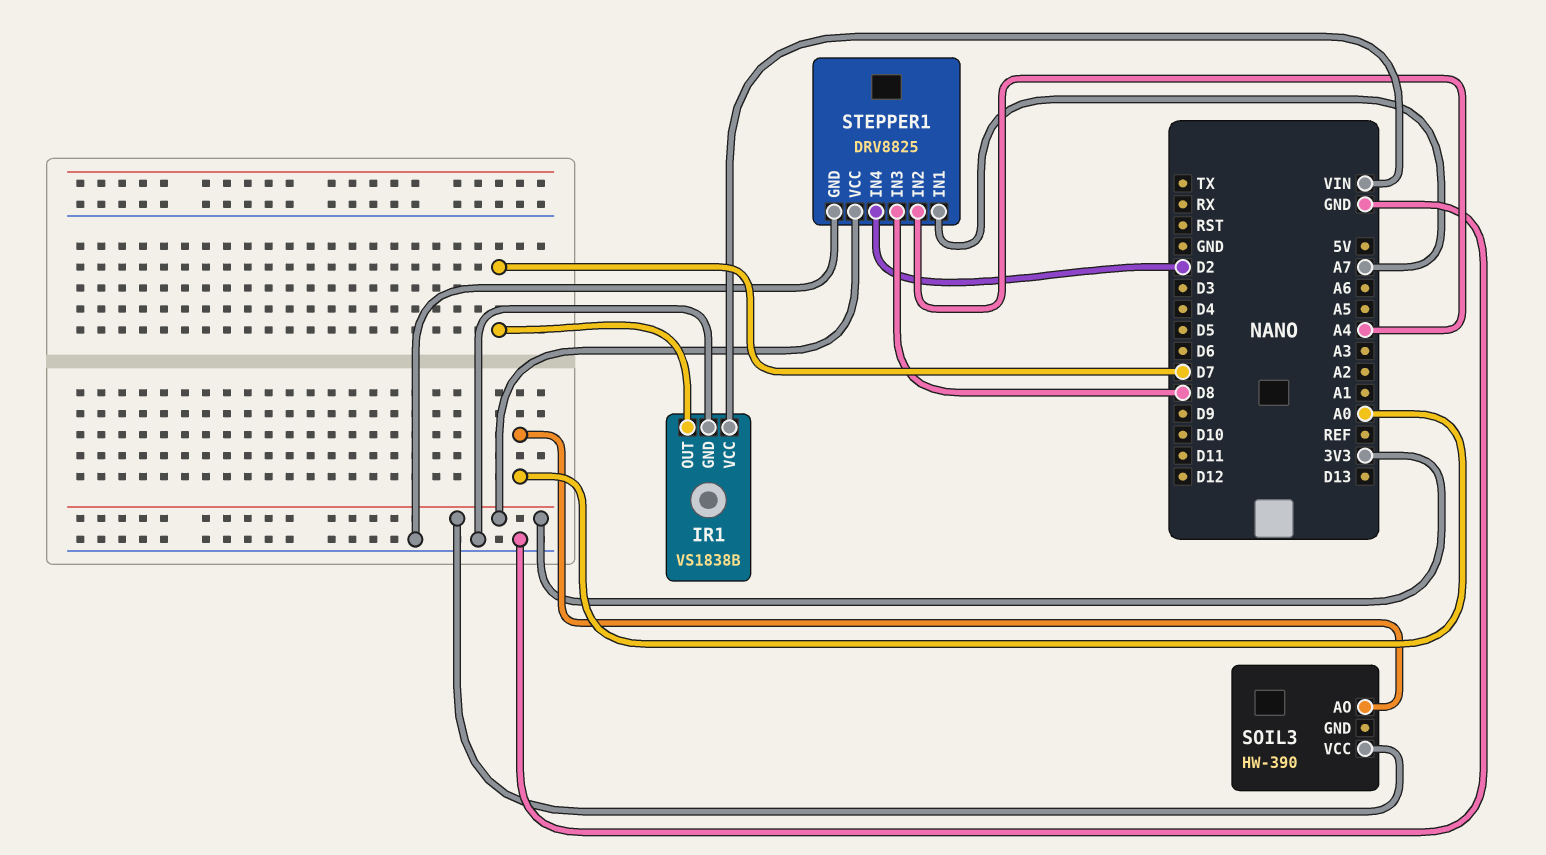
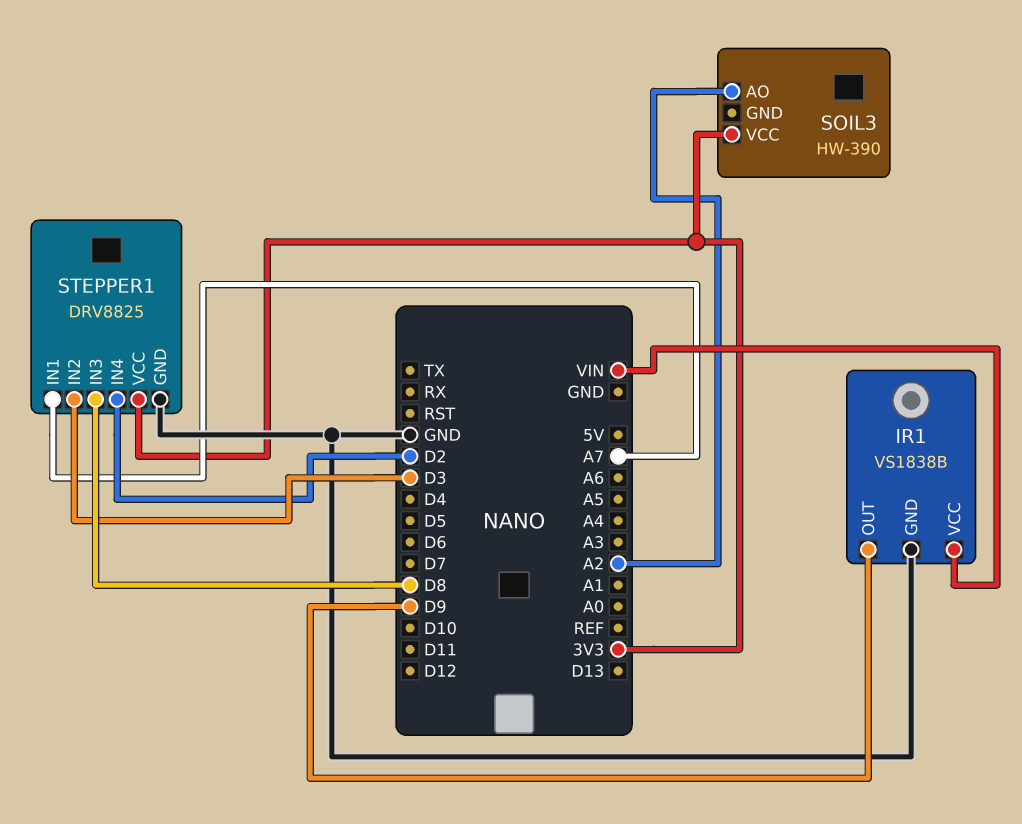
IR1 pin OUT: D7 -> D9
SOIL3 pin AO: A0 -> A2
STEPPER1 pin IN2: A4 -> D3

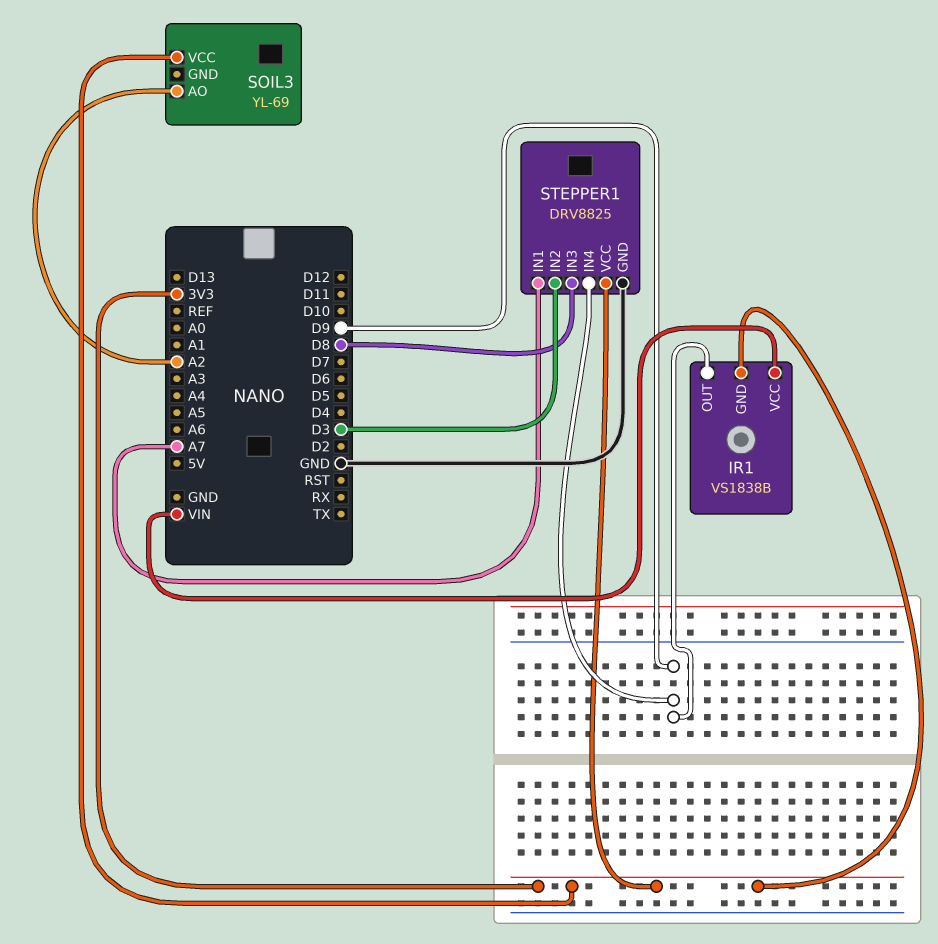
IR1 pin GND: GND -> 3V3
SOIL3: HW-390 -> YL-69
STEPPER1 pin IN4: D2 -> D9

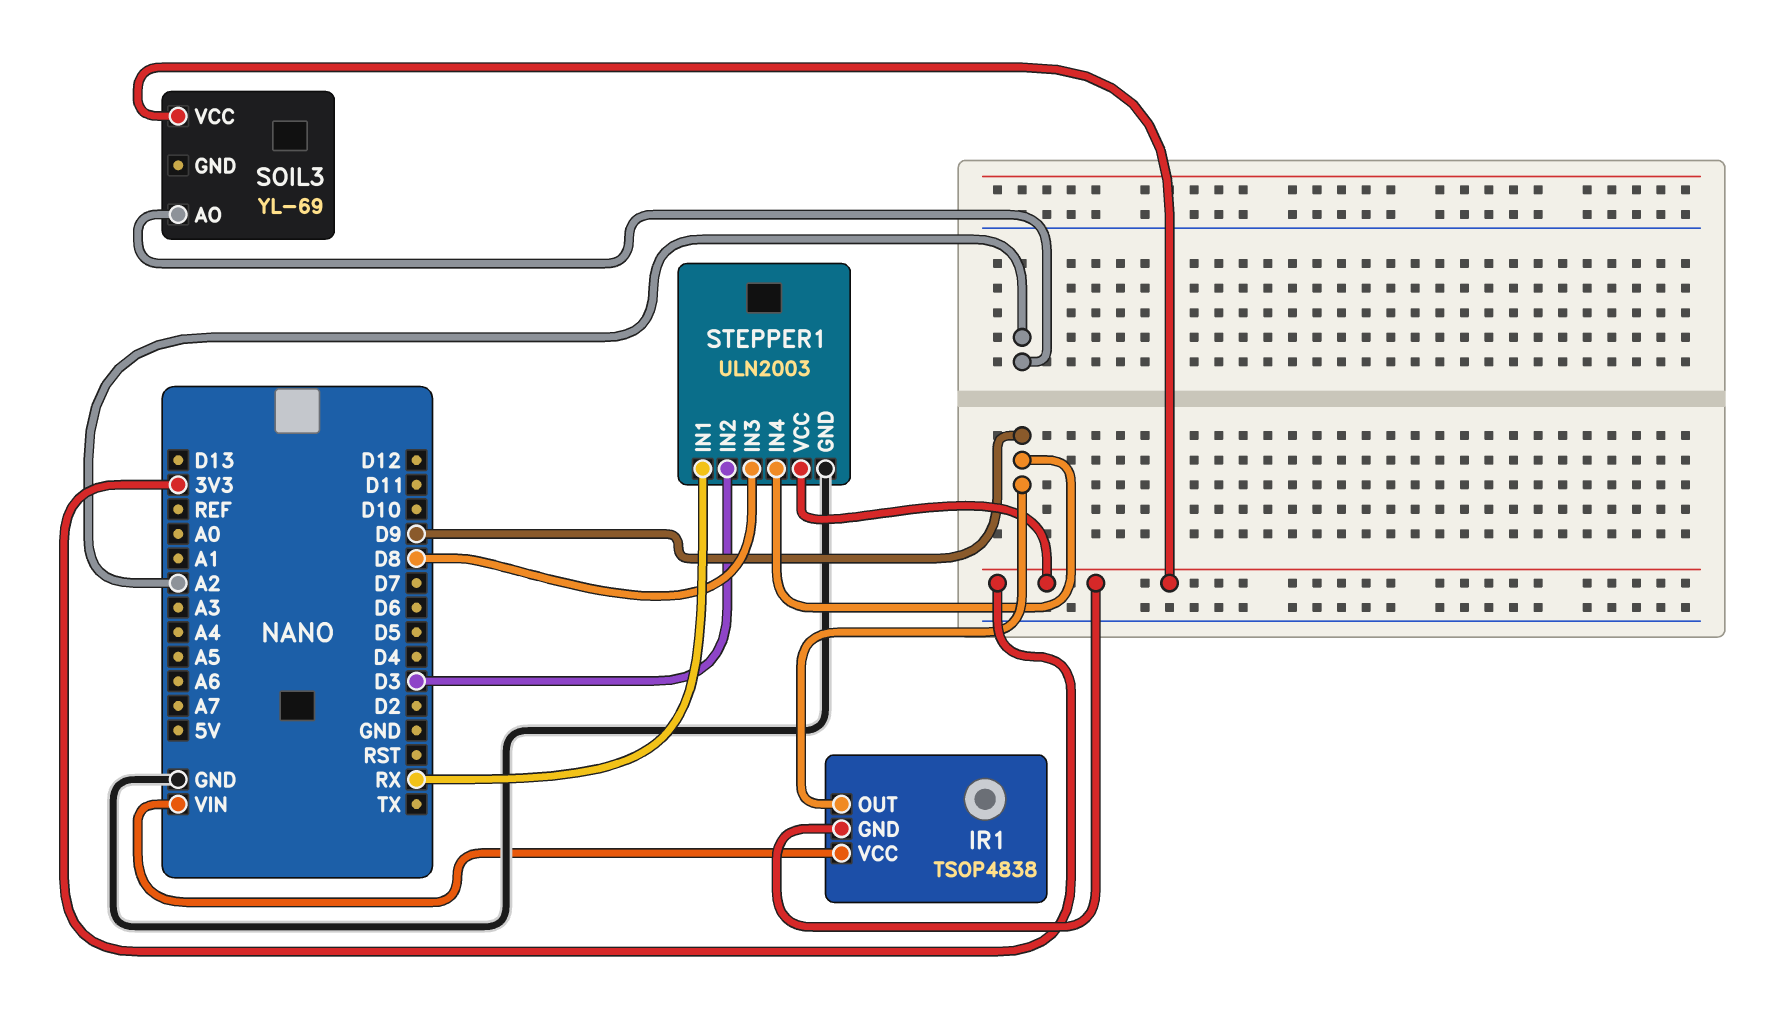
IR1: VS1838B -> TSOP4838
STEPPER1: DRV8825 -> ULN2003
STEPPER1 pin IN1: A7 -> RX

